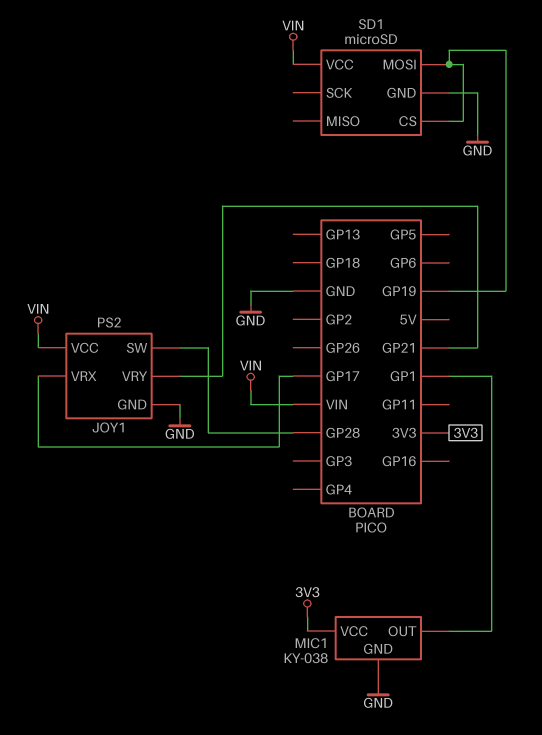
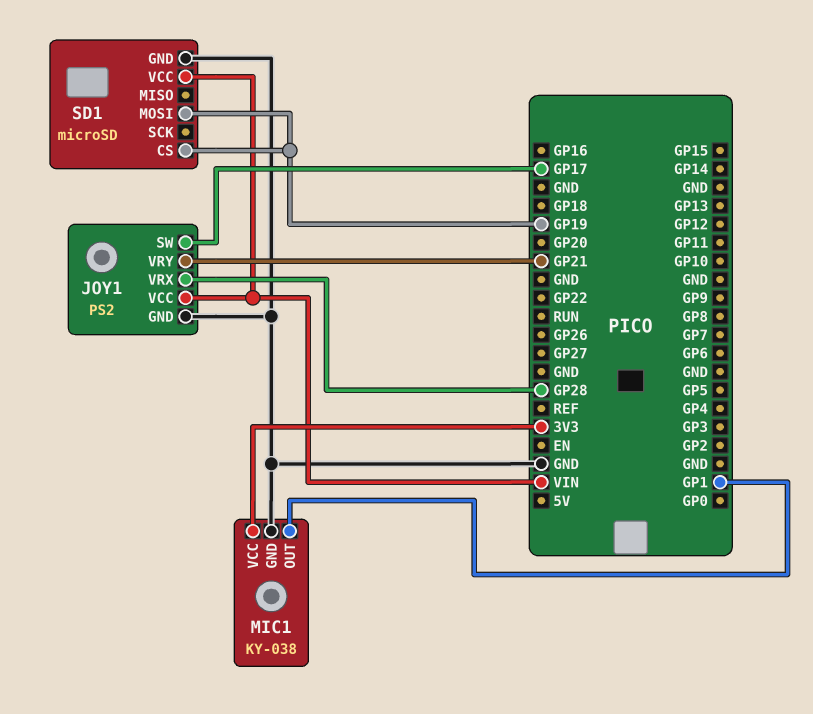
JOY1 pin SW: GP28 -> GP17
JOY1 pin VRX: GP17 -> GP28

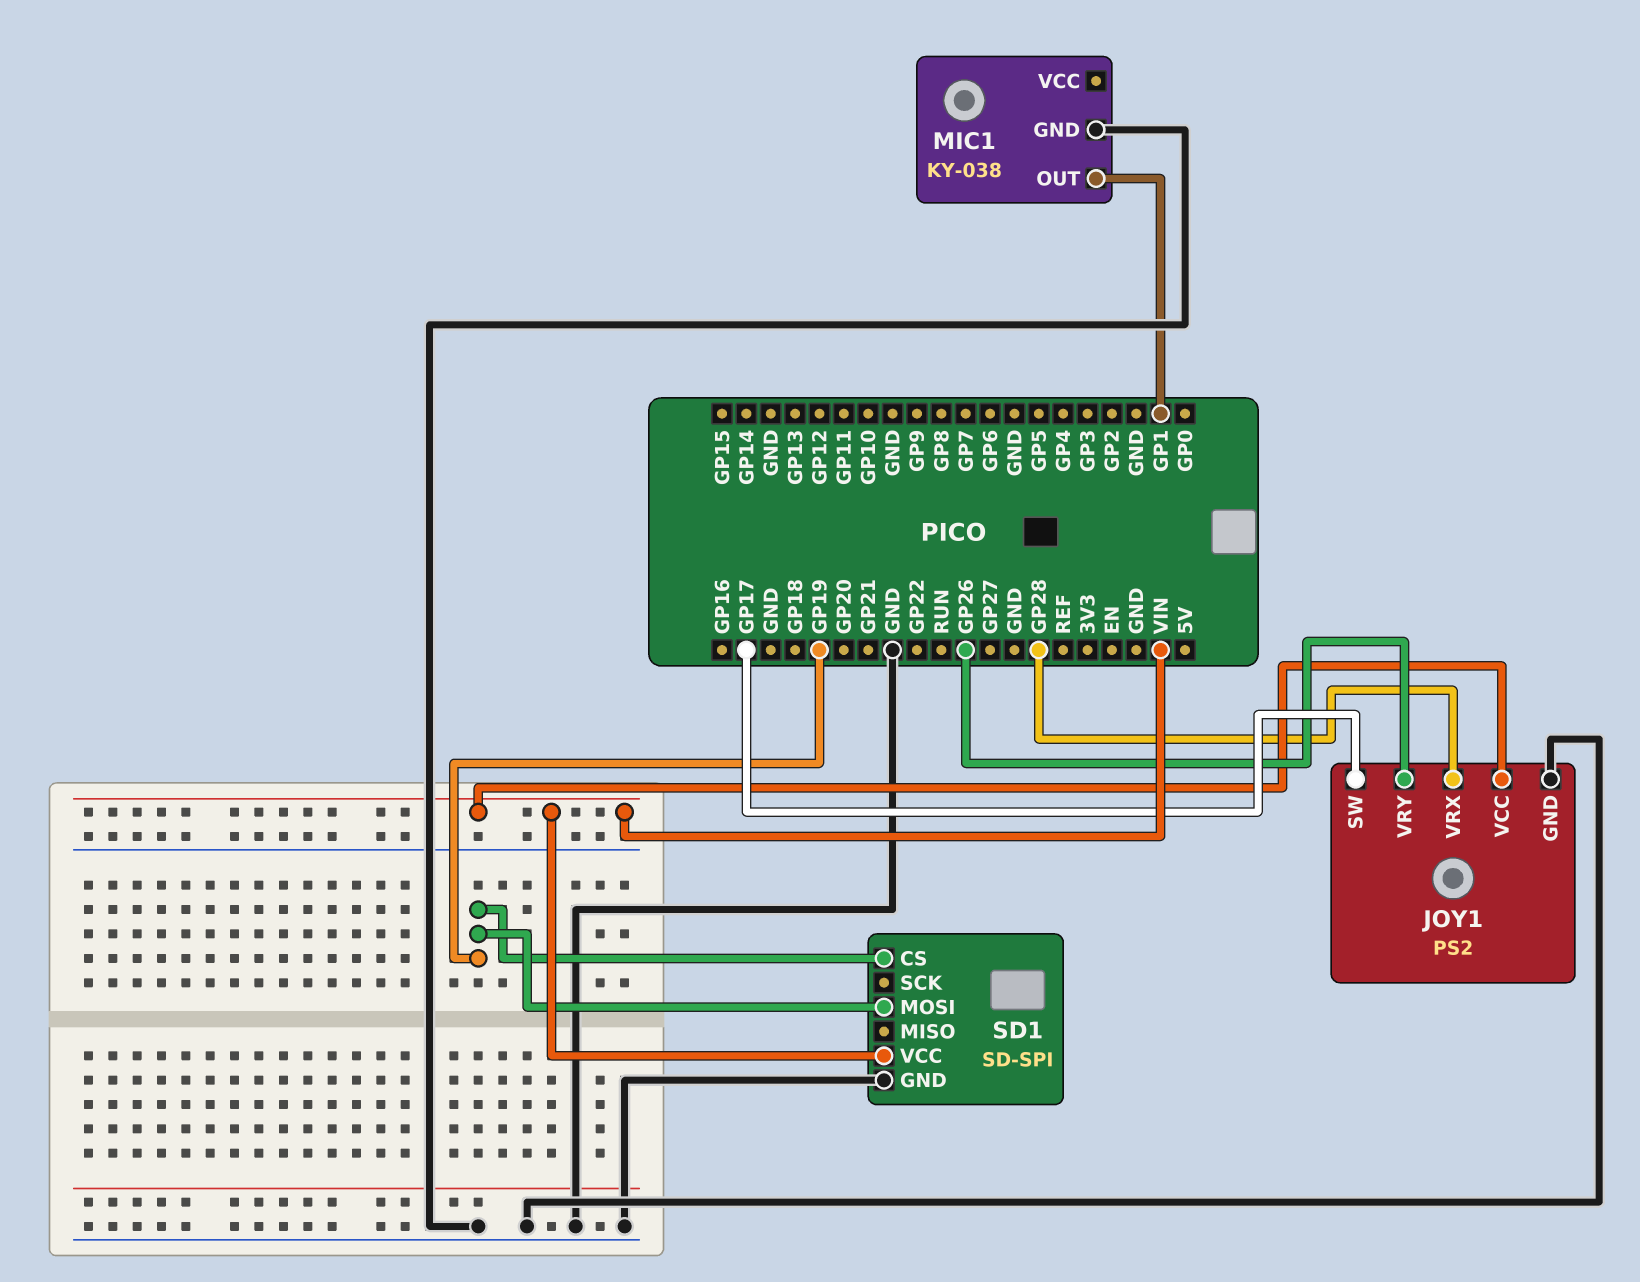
JOY1 pin VRY: GP21 -> GP26
MIC1 pin VCC: 3V3 -> none
SD1: microSD -> SD-SPI

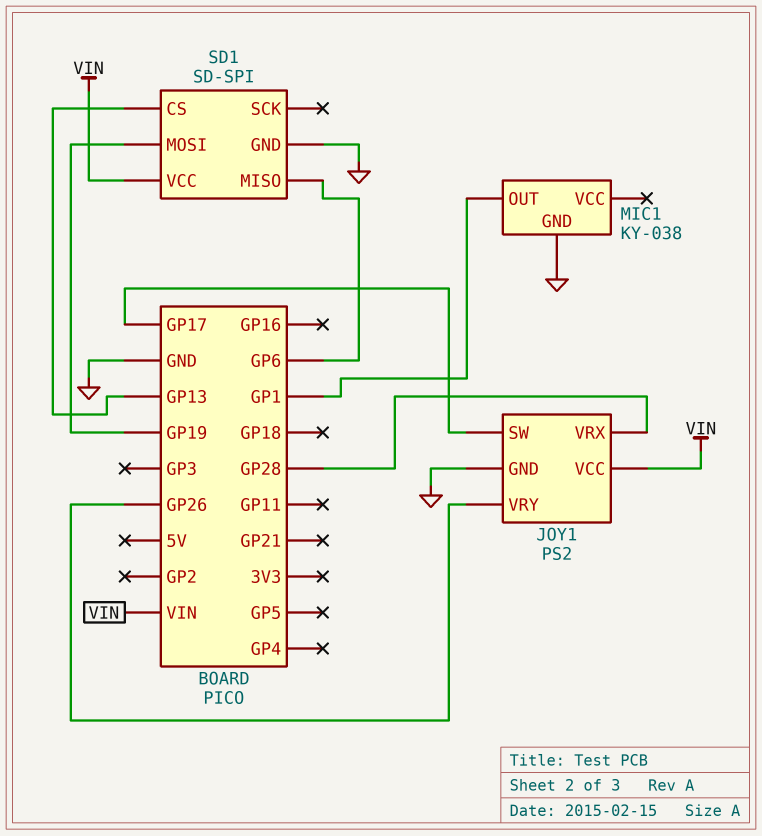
SD1 pin CS: GP19 -> GP13
SD1 pin MISO: none -> GP6

